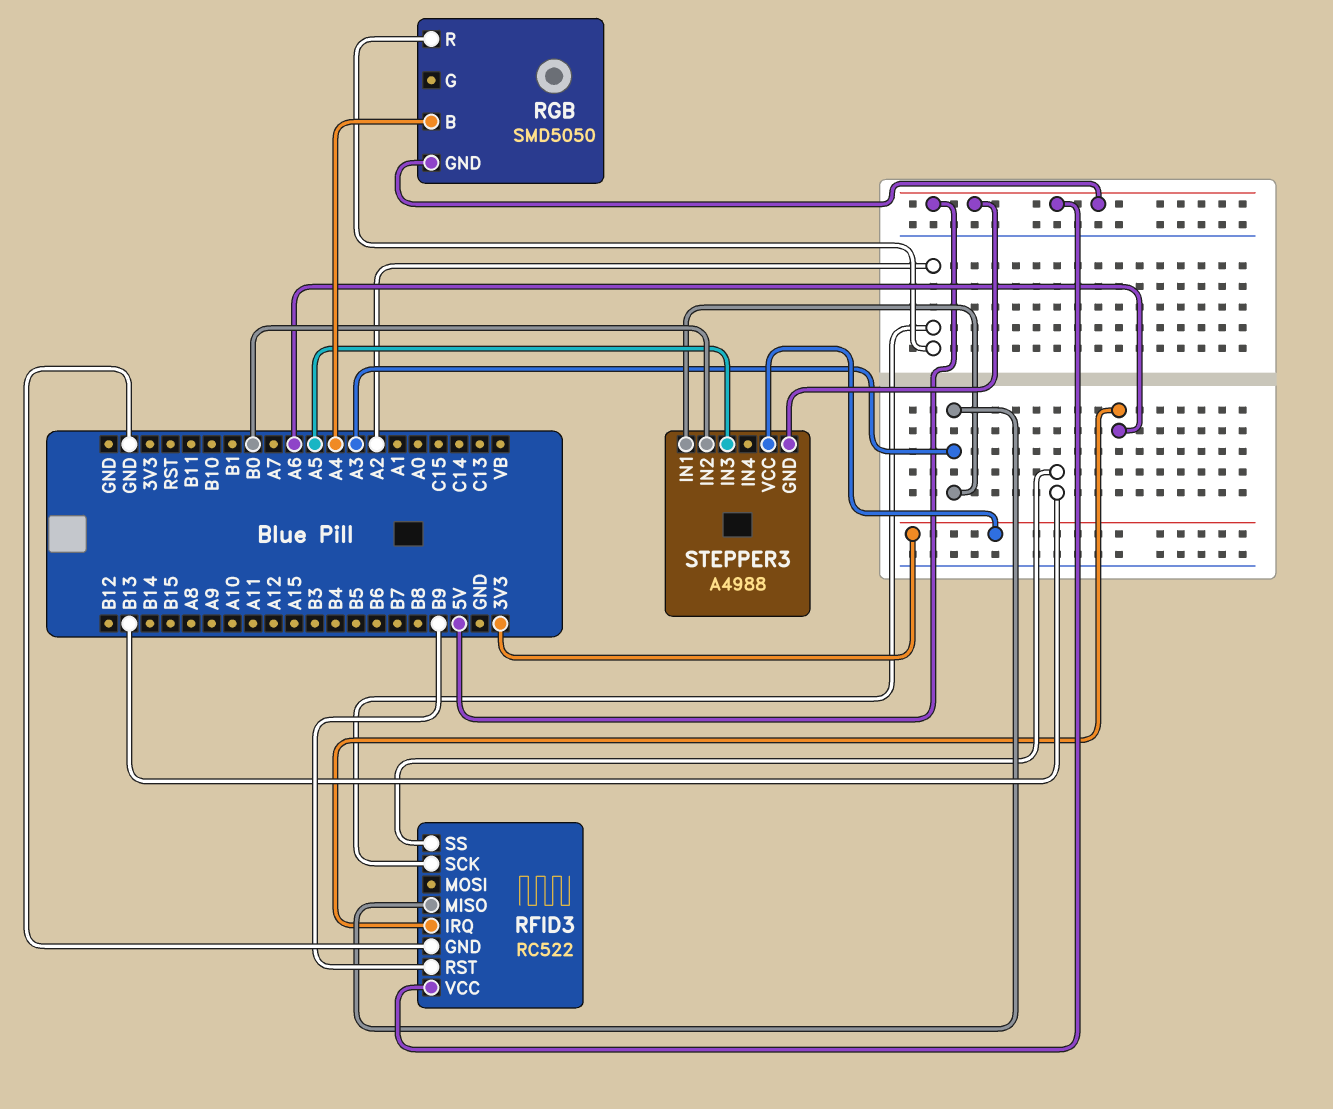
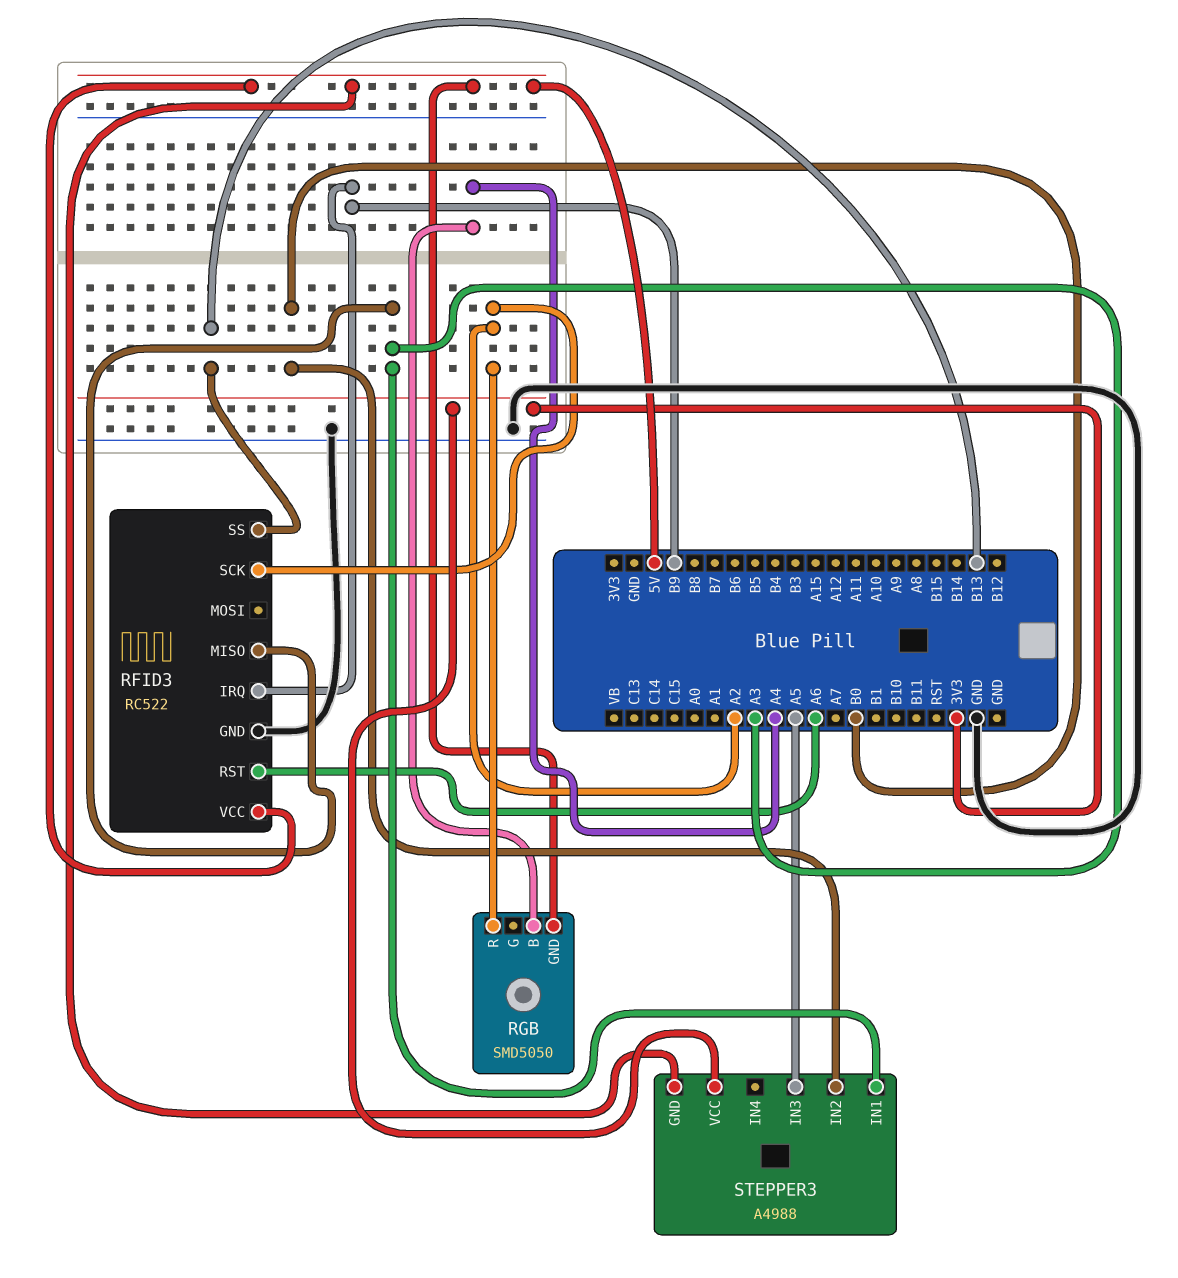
RFID3 pin IRQ: A6 -> B9
RFID3 pin RST: B9 -> A6

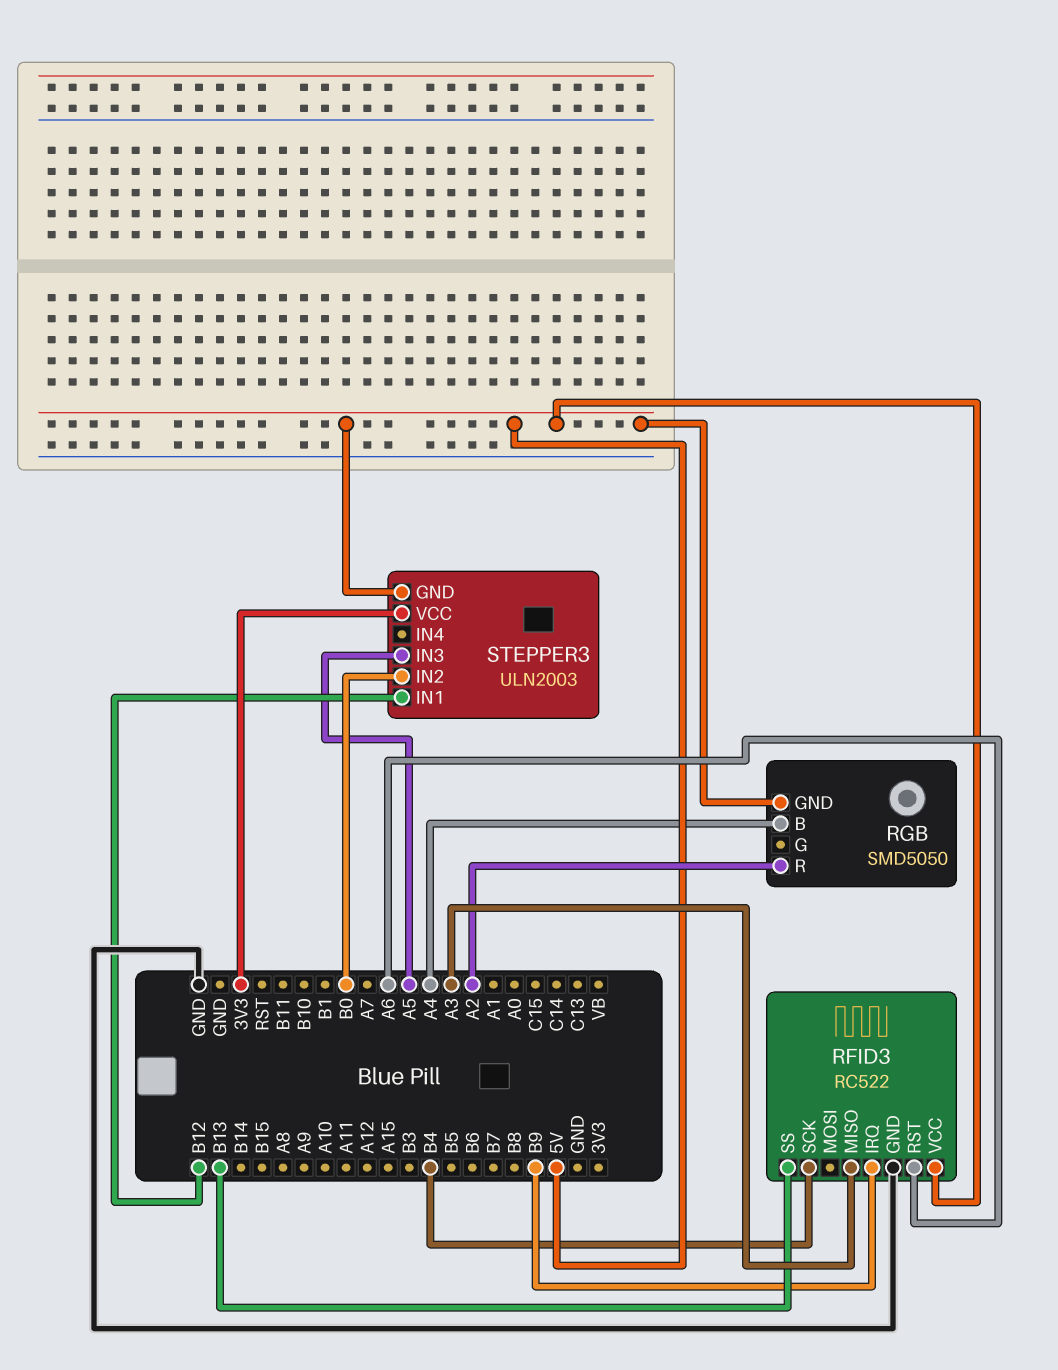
RFID3 pin SCK: A2 -> B4
STEPPER3: A4988 -> ULN2003
STEPPER3 pin IN1: A3 -> B12

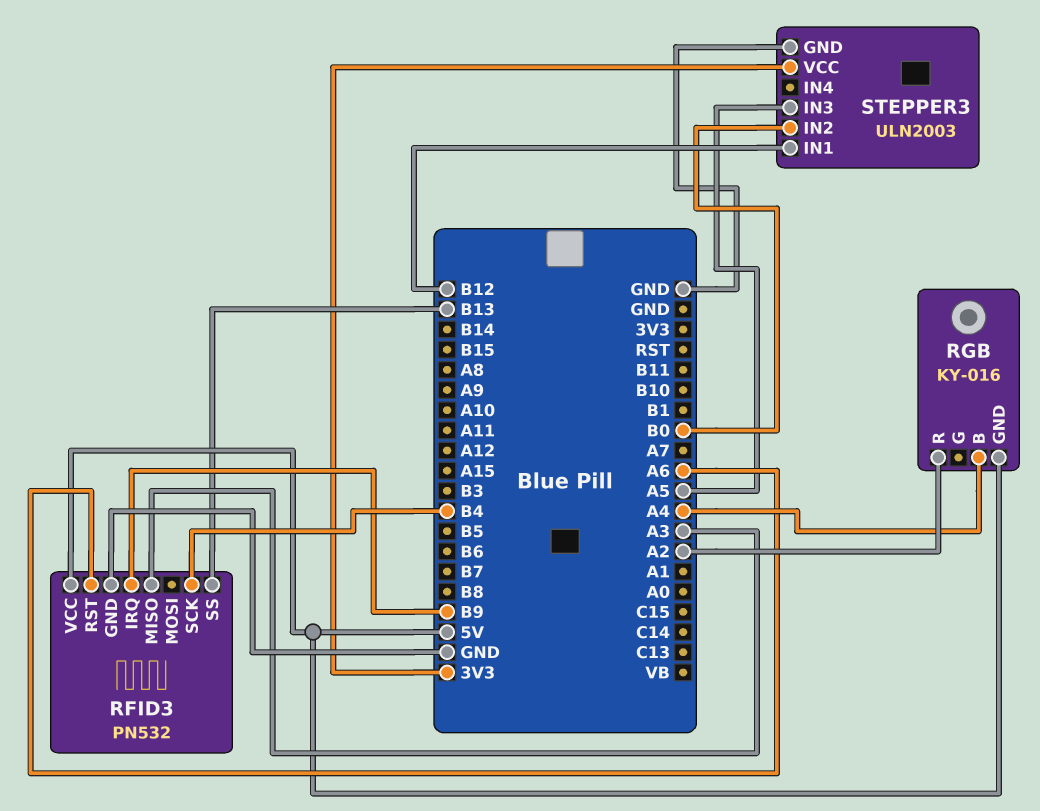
RFID3: RC522 -> PN532
RGB: SMD5050 -> KY-016
STEPPER3 pin GND: 5V -> GND

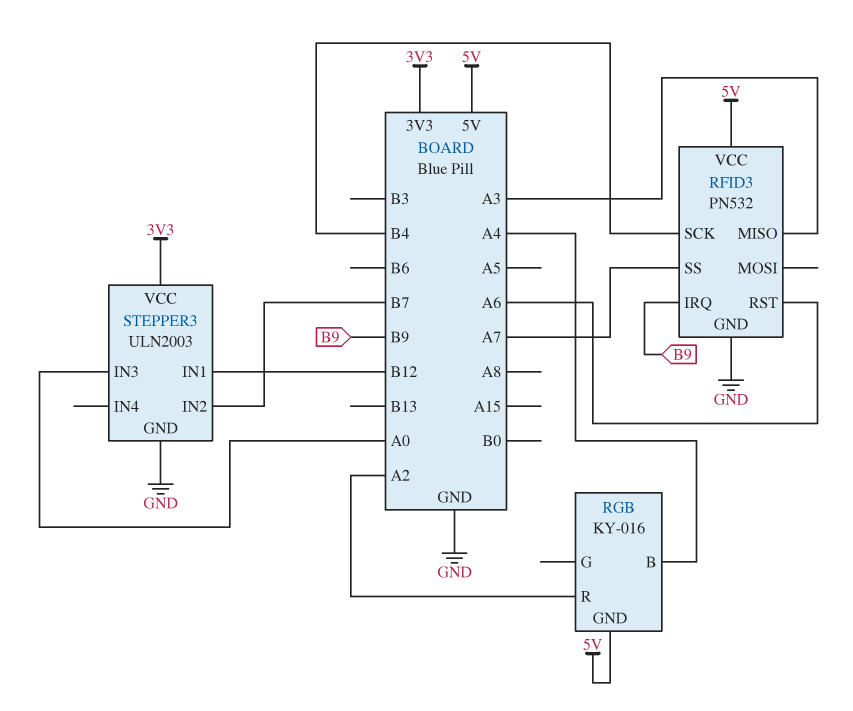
RFID3 pin SS: B13 -> A7
STEPPER3 pin IN2: B0 -> B7
STEPPER3 pin IN3: A5 -> A0

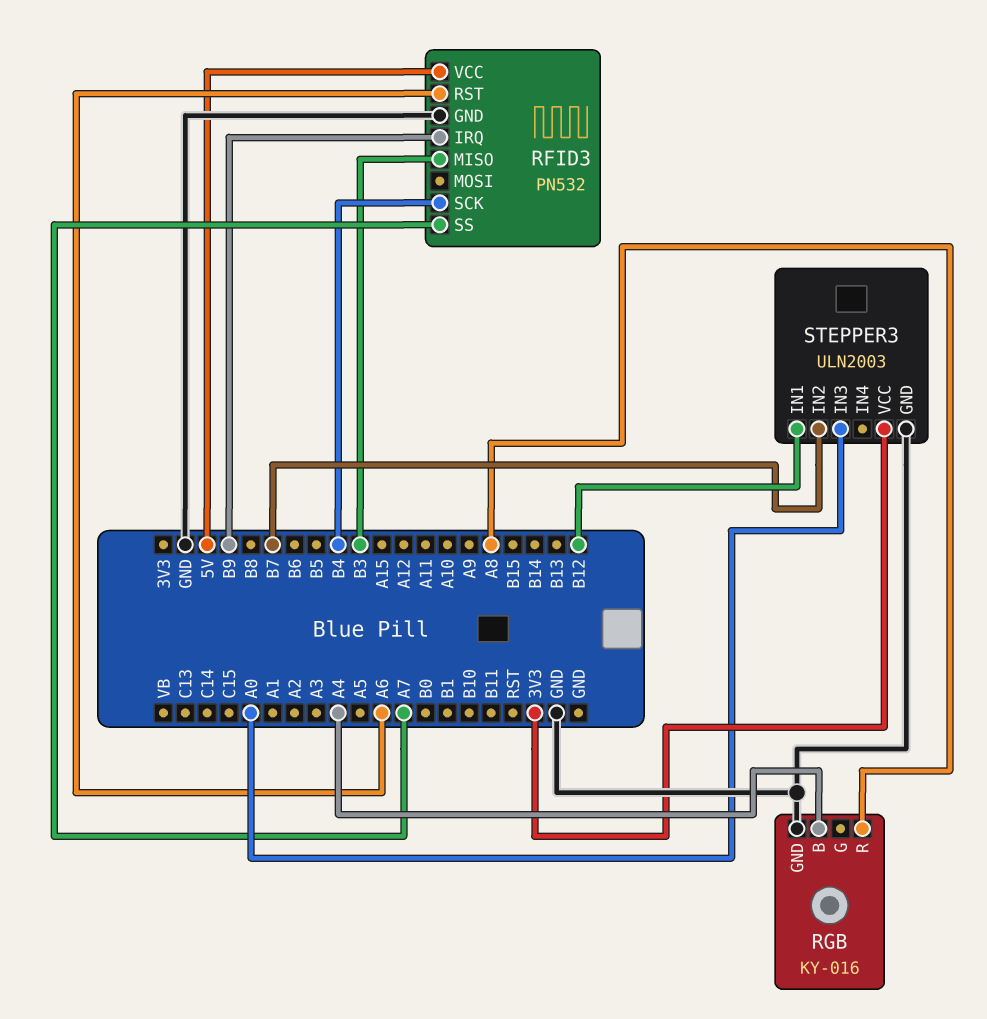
RFID3 pin MISO: A3 -> B3
RGB pin GND: 5V -> GND
RGB pin R: A2 -> A8

